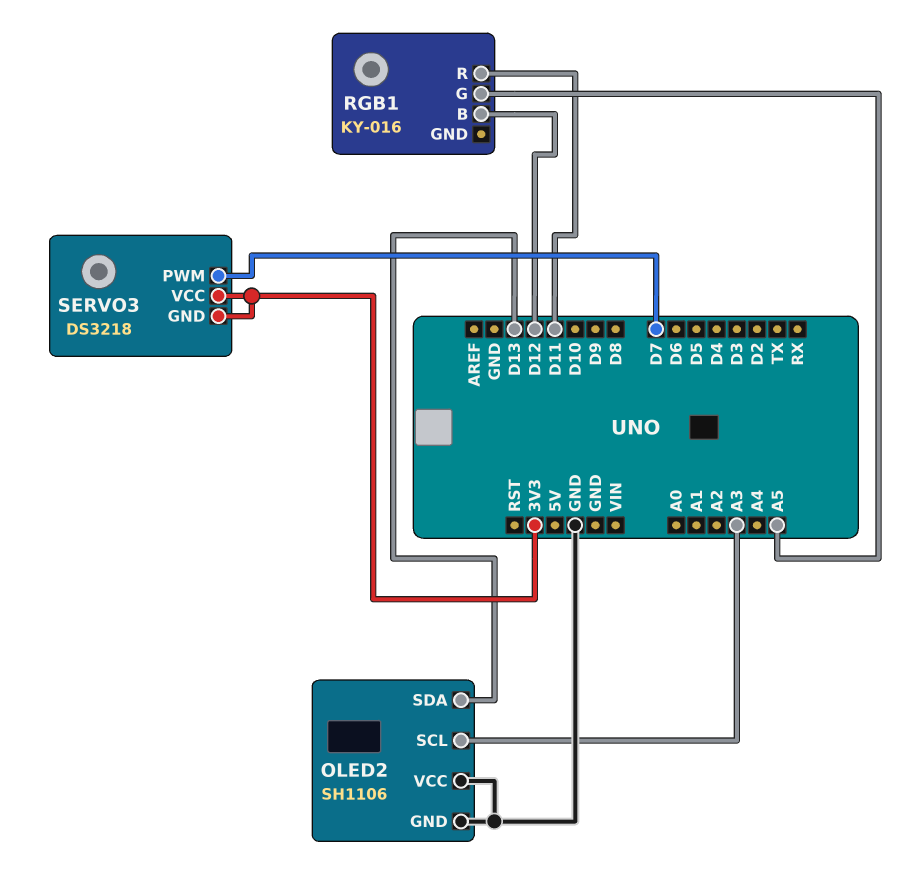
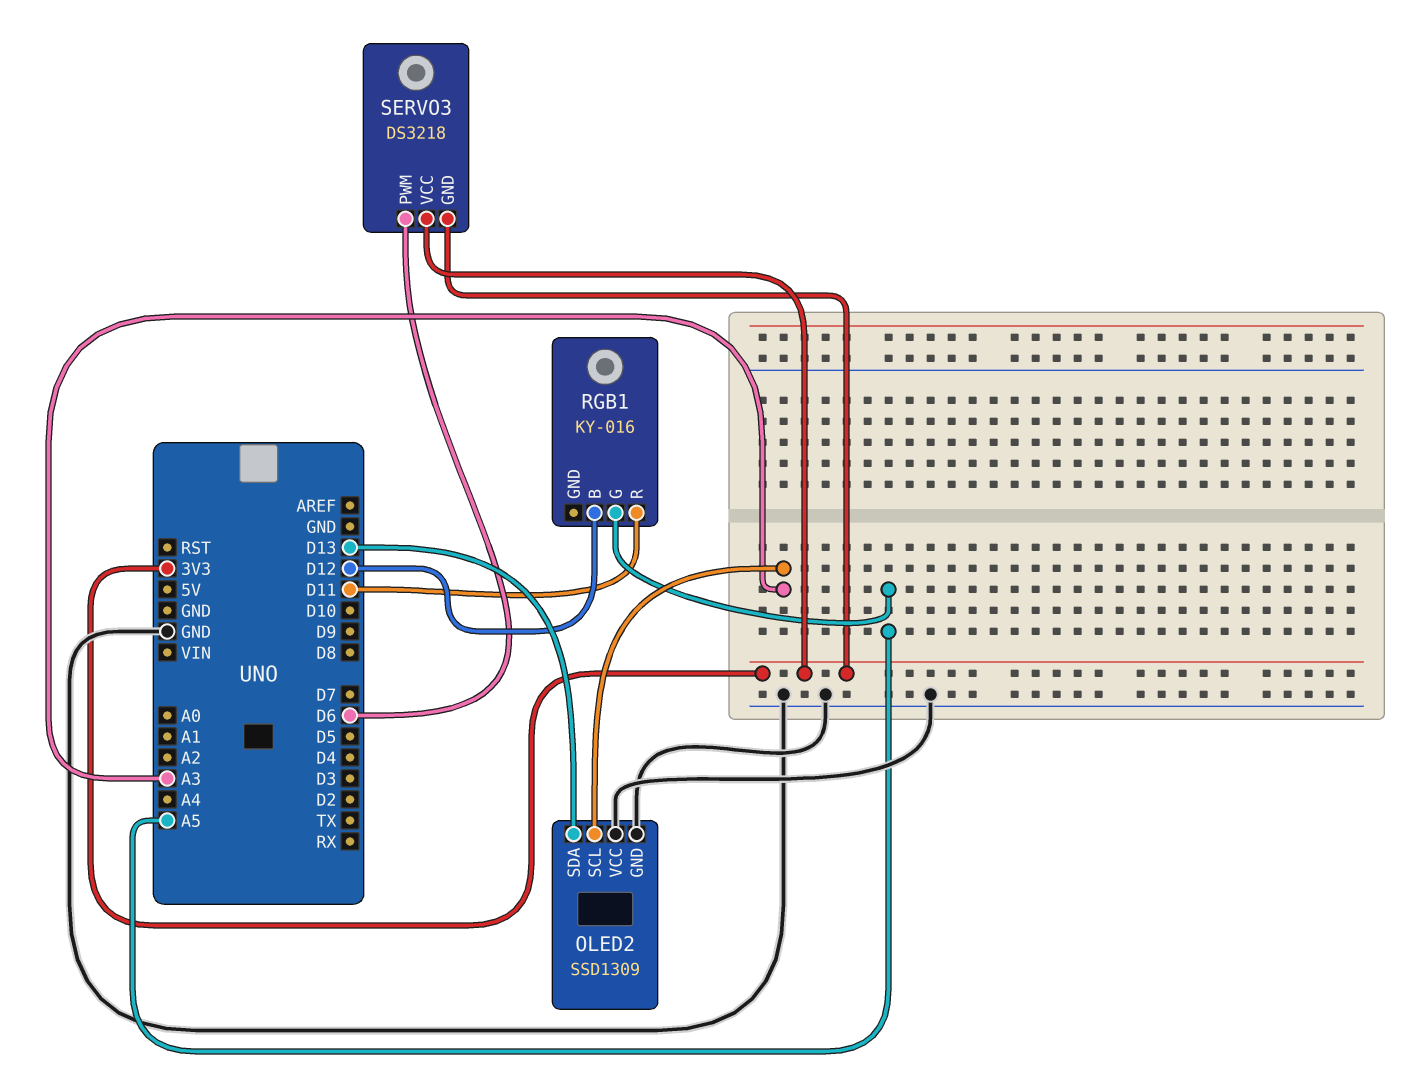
OLED2: SH1106 -> SSD1309
SERVO3 pin PWM: D7 -> D6

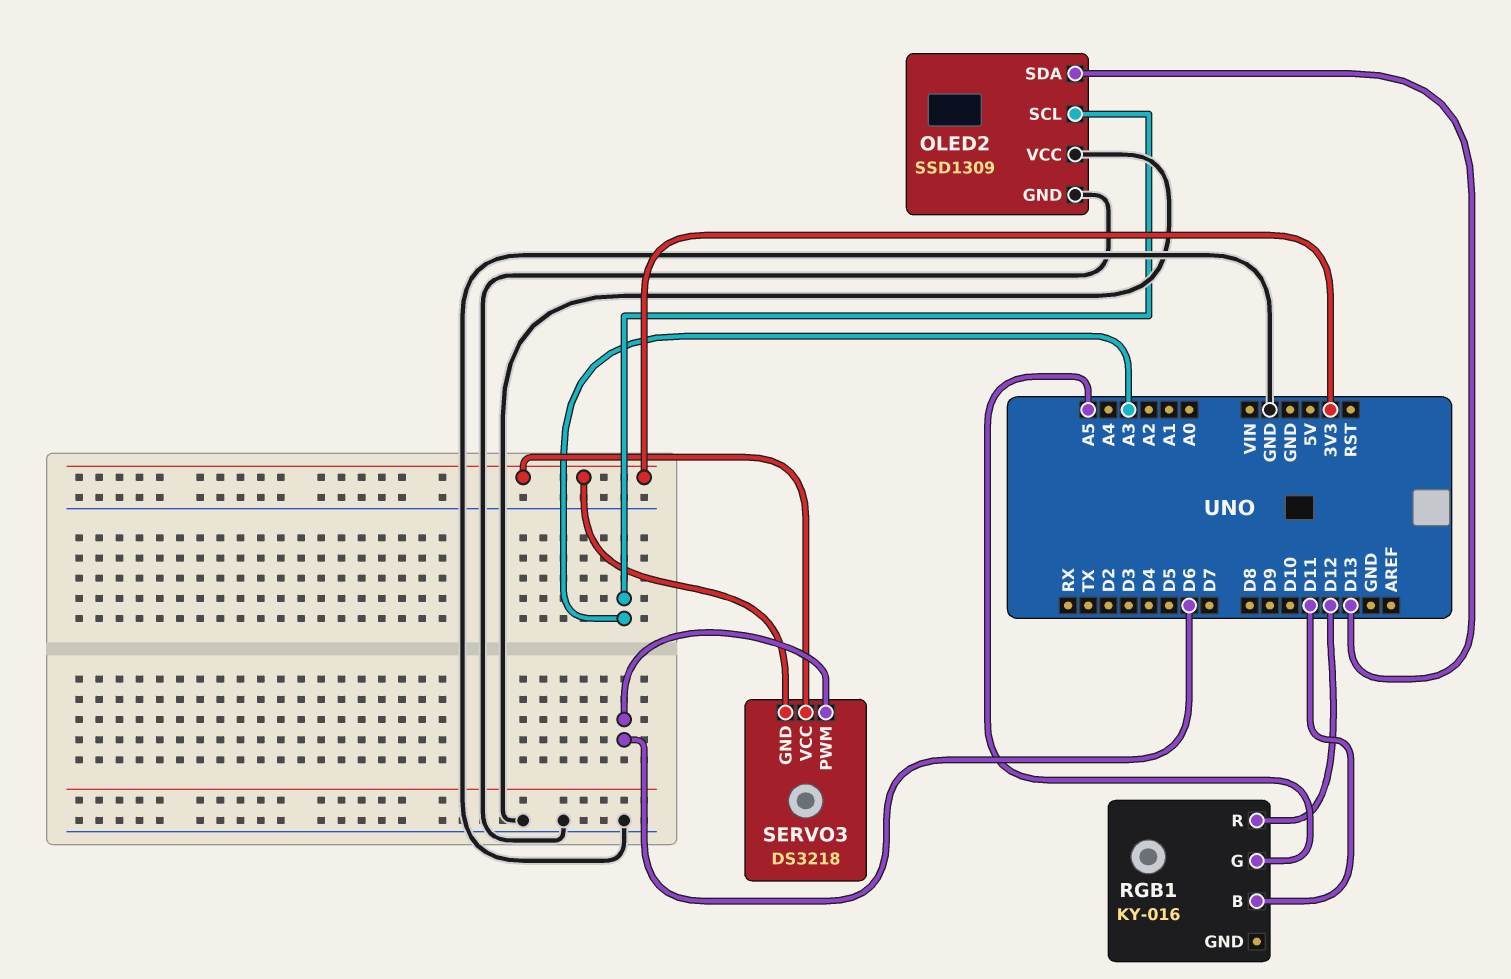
RGB1 pin B: D12 -> D11
RGB1 pin R: D11 -> D12

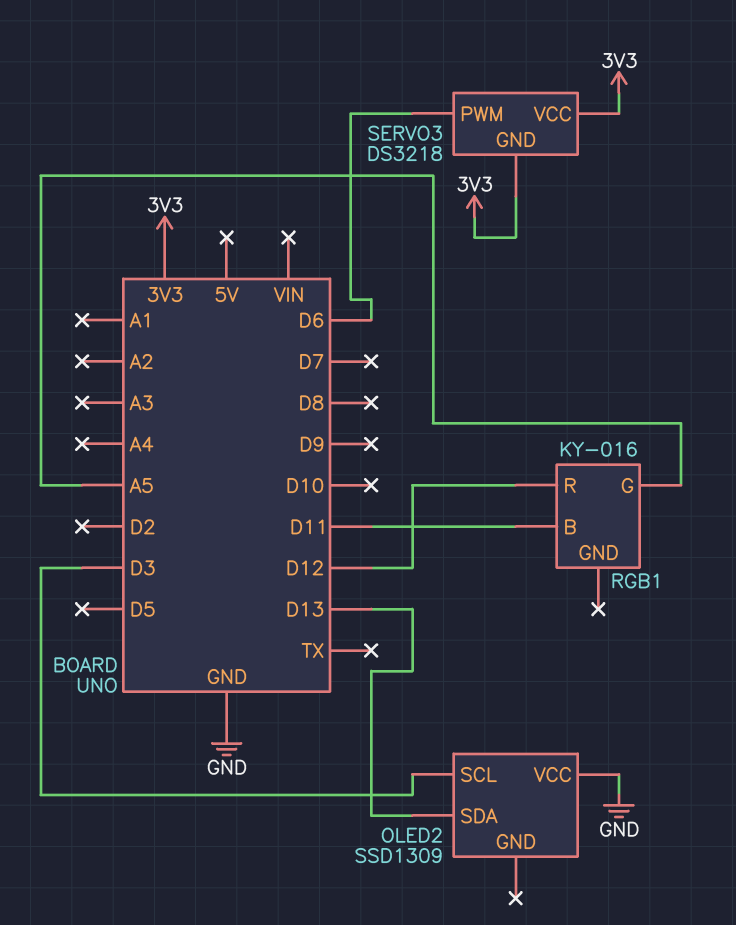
OLED2 pin GND: GND -> none
OLED2 pin SCL: A3 -> D3

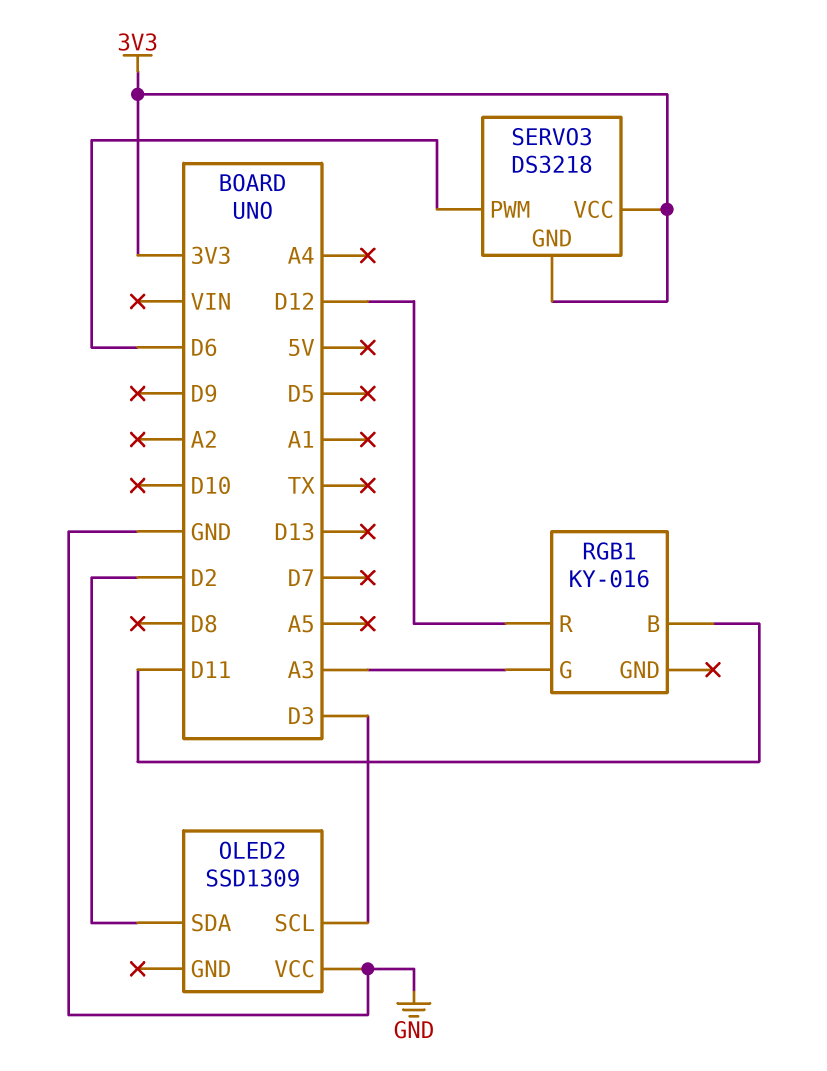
OLED2 pin SDA: D13 -> D2
RGB1 pin G: A5 -> A3

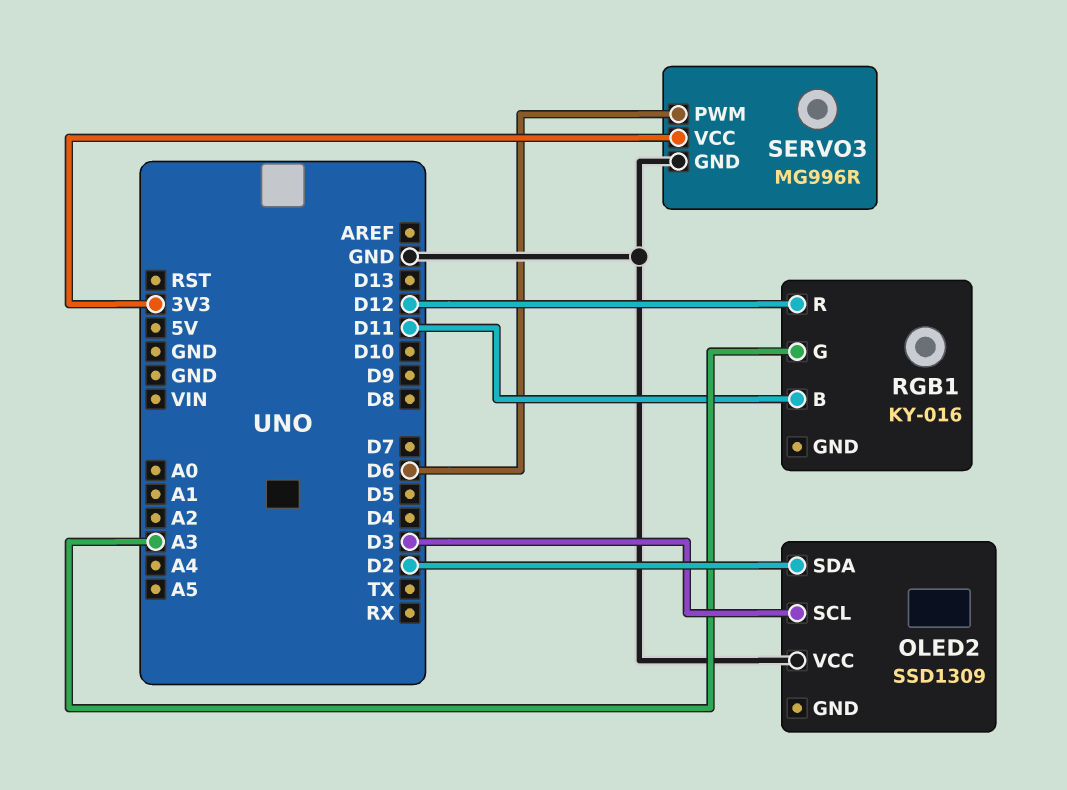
SERVO3: DS3218 -> MG996R
SERVO3 pin GND: 3V3 -> GND

